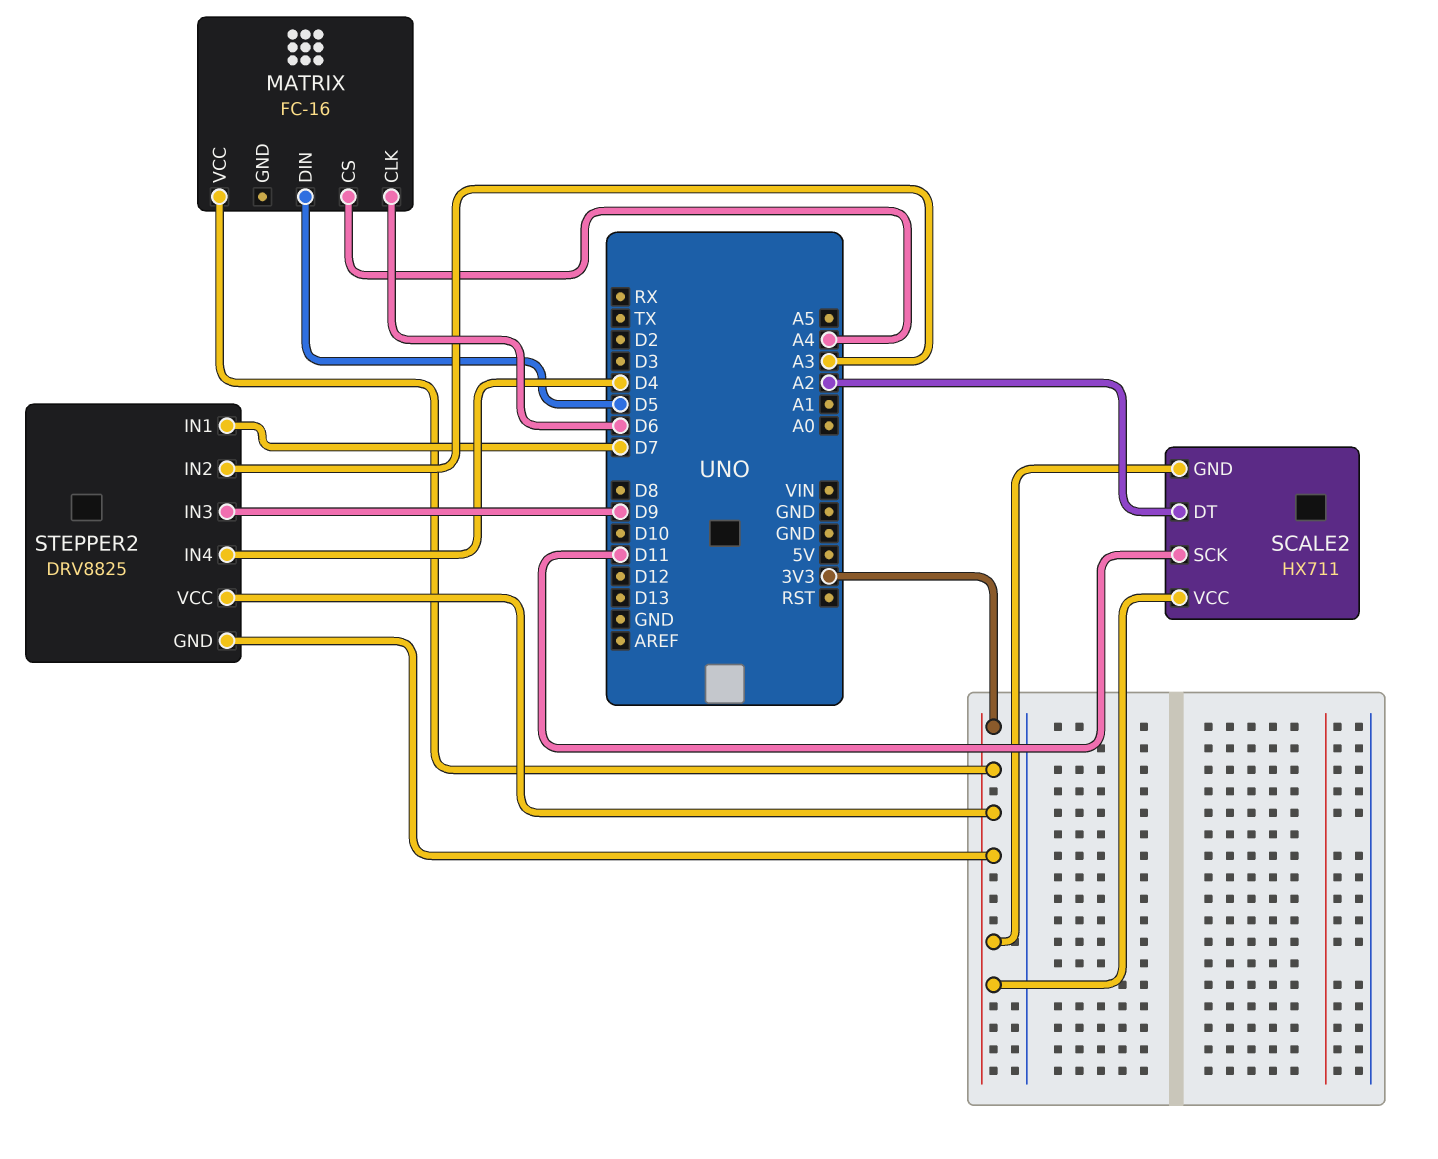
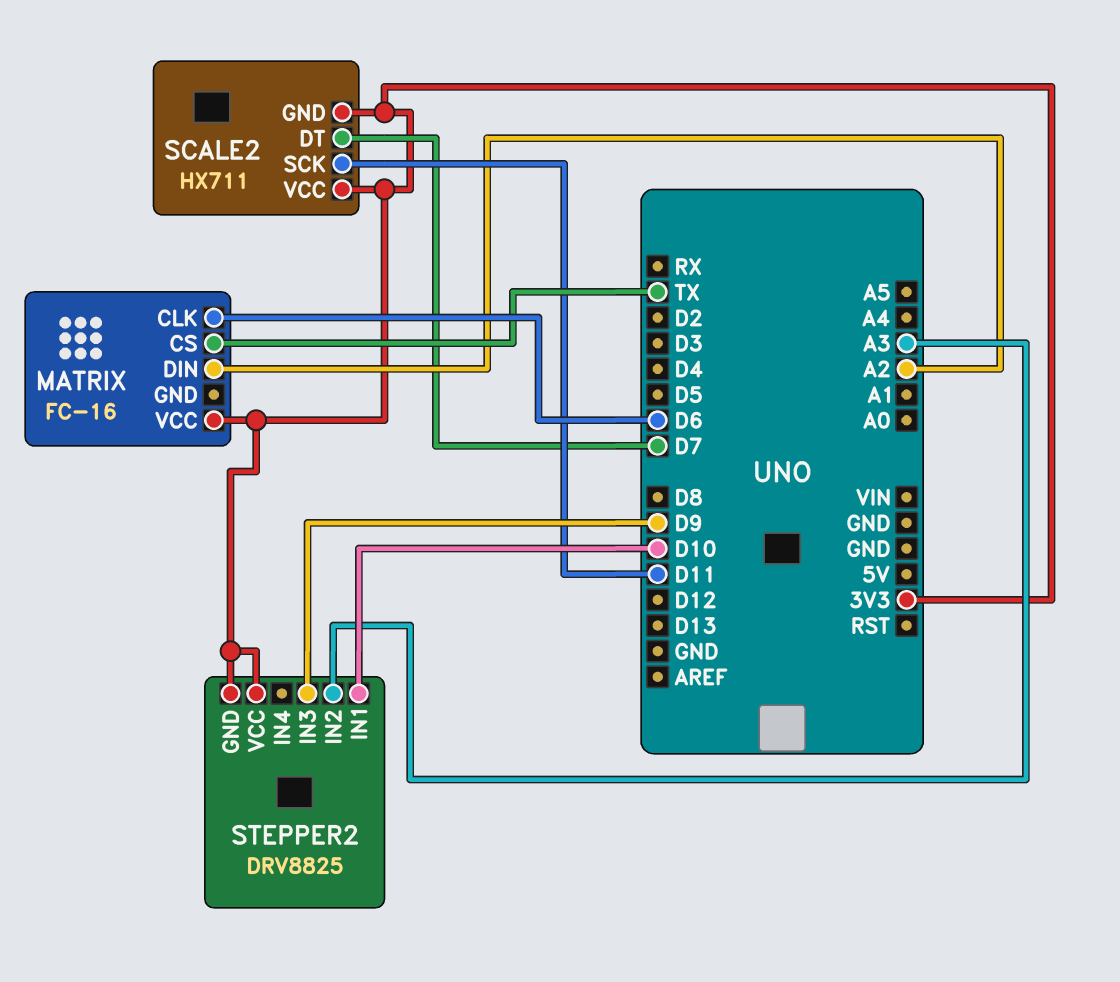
MATRIX pin CS: A4 -> TX
MATRIX pin DIN: D5 -> A2
SCALE2 pin DT: A2 -> D7
STEPPER2 pin IN1: D7 -> D10
STEPPER2 pin IN4: D4 -> none

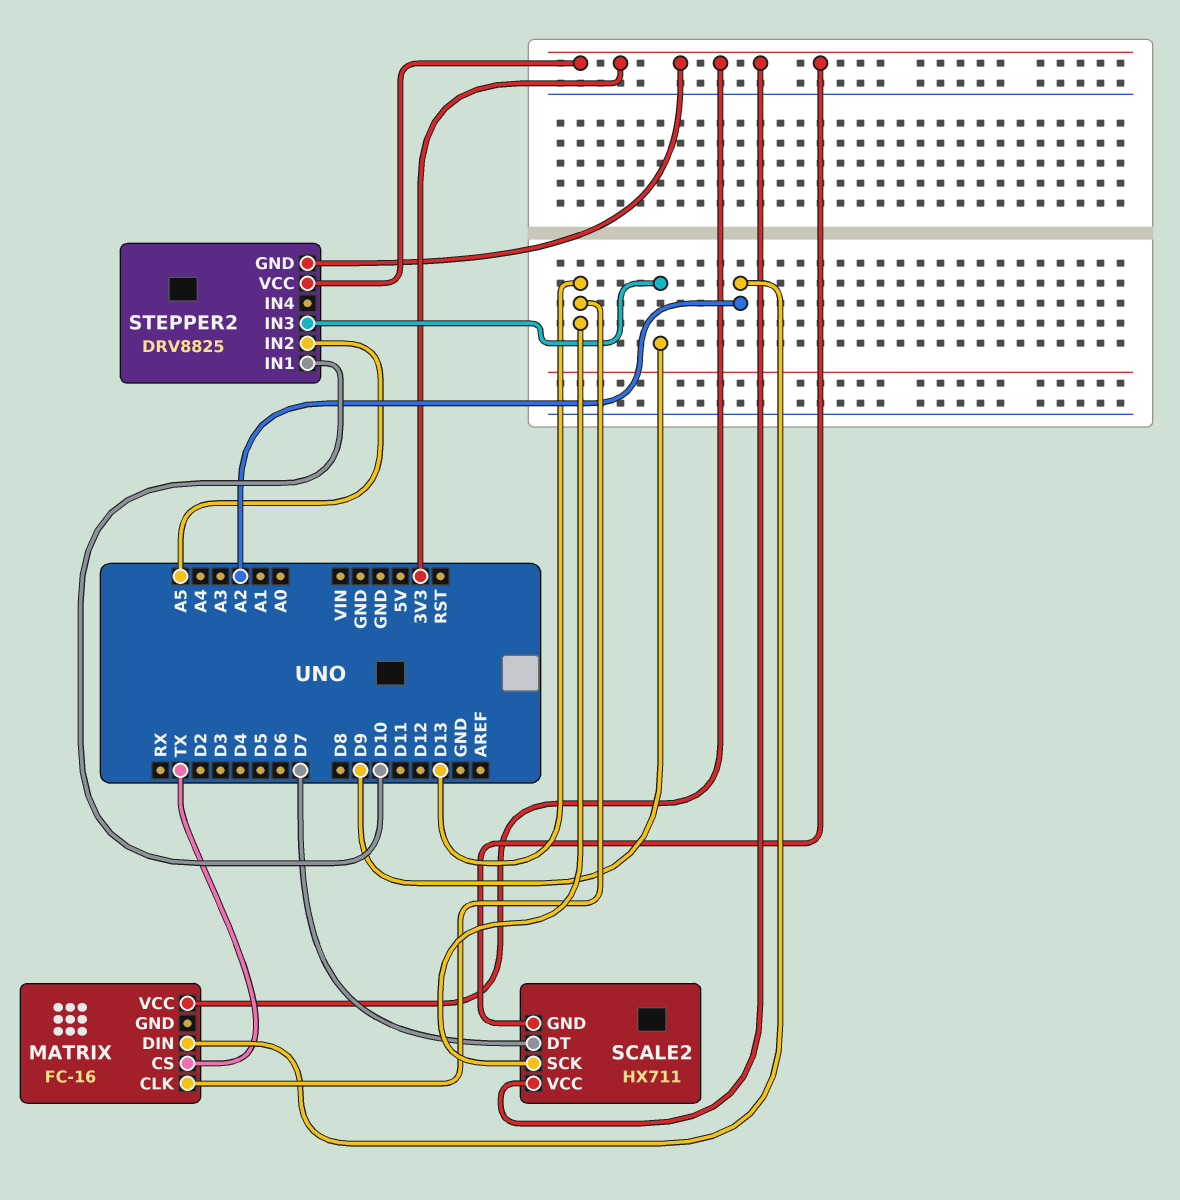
MATRIX pin CLK: D6 -> D13
SCALE2 pin SCK: D11 -> D13
STEPPER2 pin IN2: A3 -> A5

